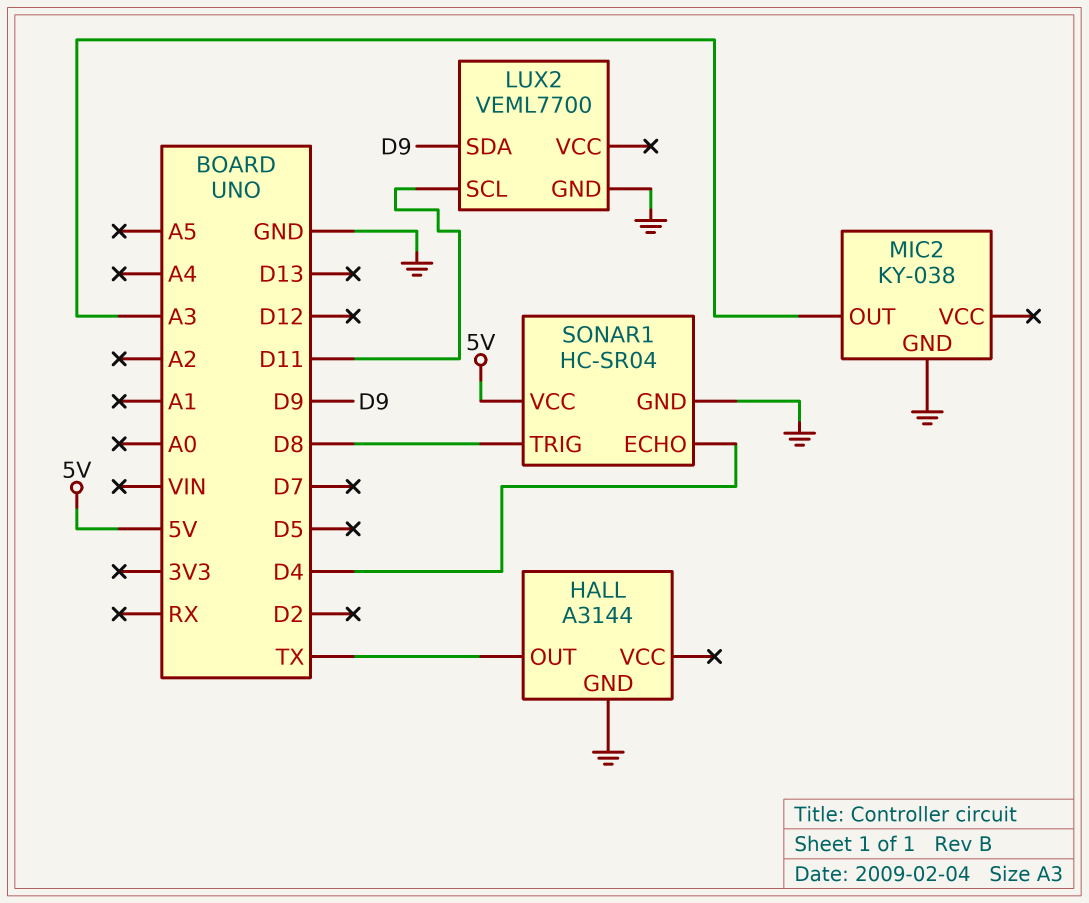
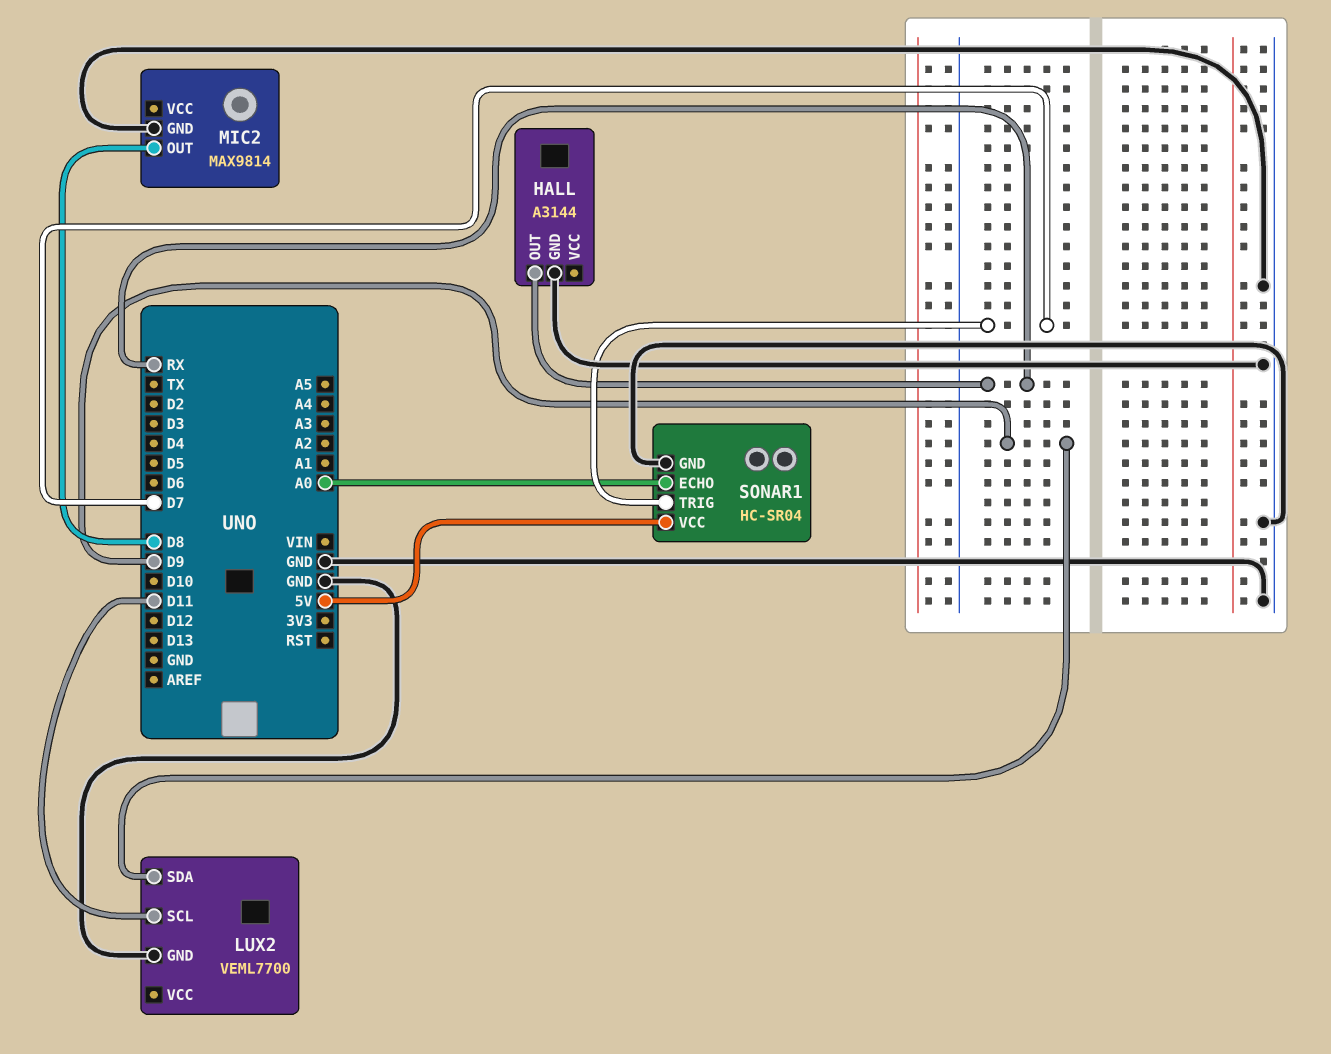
HALL pin OUT: TX -> RX
MIC2: KY-038 -> MAX9814
MIC2 pin OUT: A3 -> D8
SONAR1 pin ECHO: D4 -> A0
SONAR1 pin TRIG: D8 -> D7

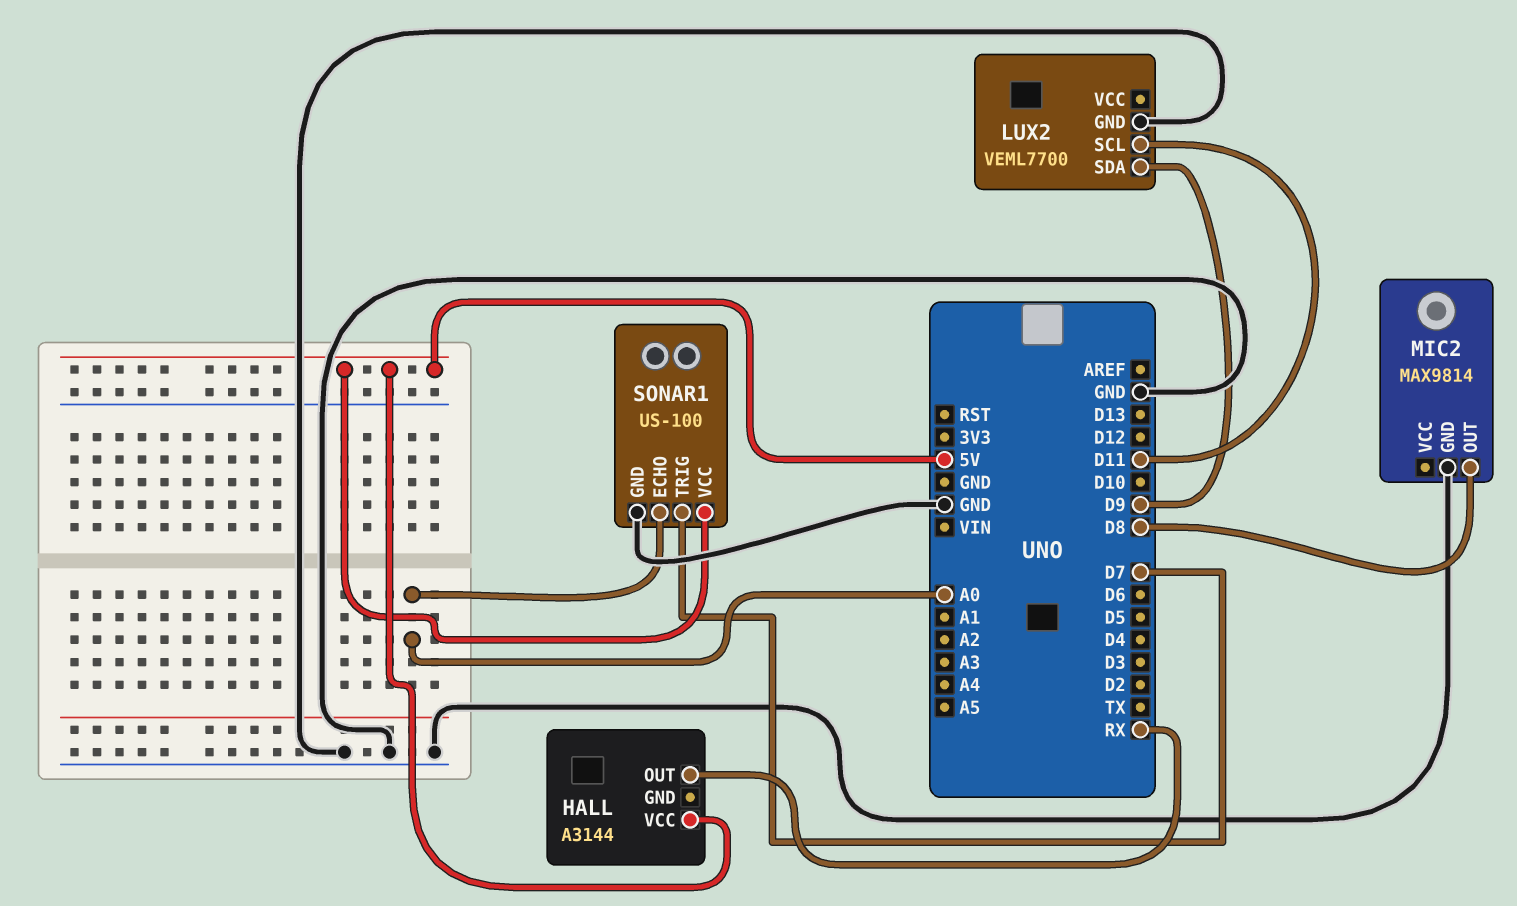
HALL pin GND: GND -> none
HALL pin VCC: none -> 5V
SONAR1: HC-SR04 -> US-100

